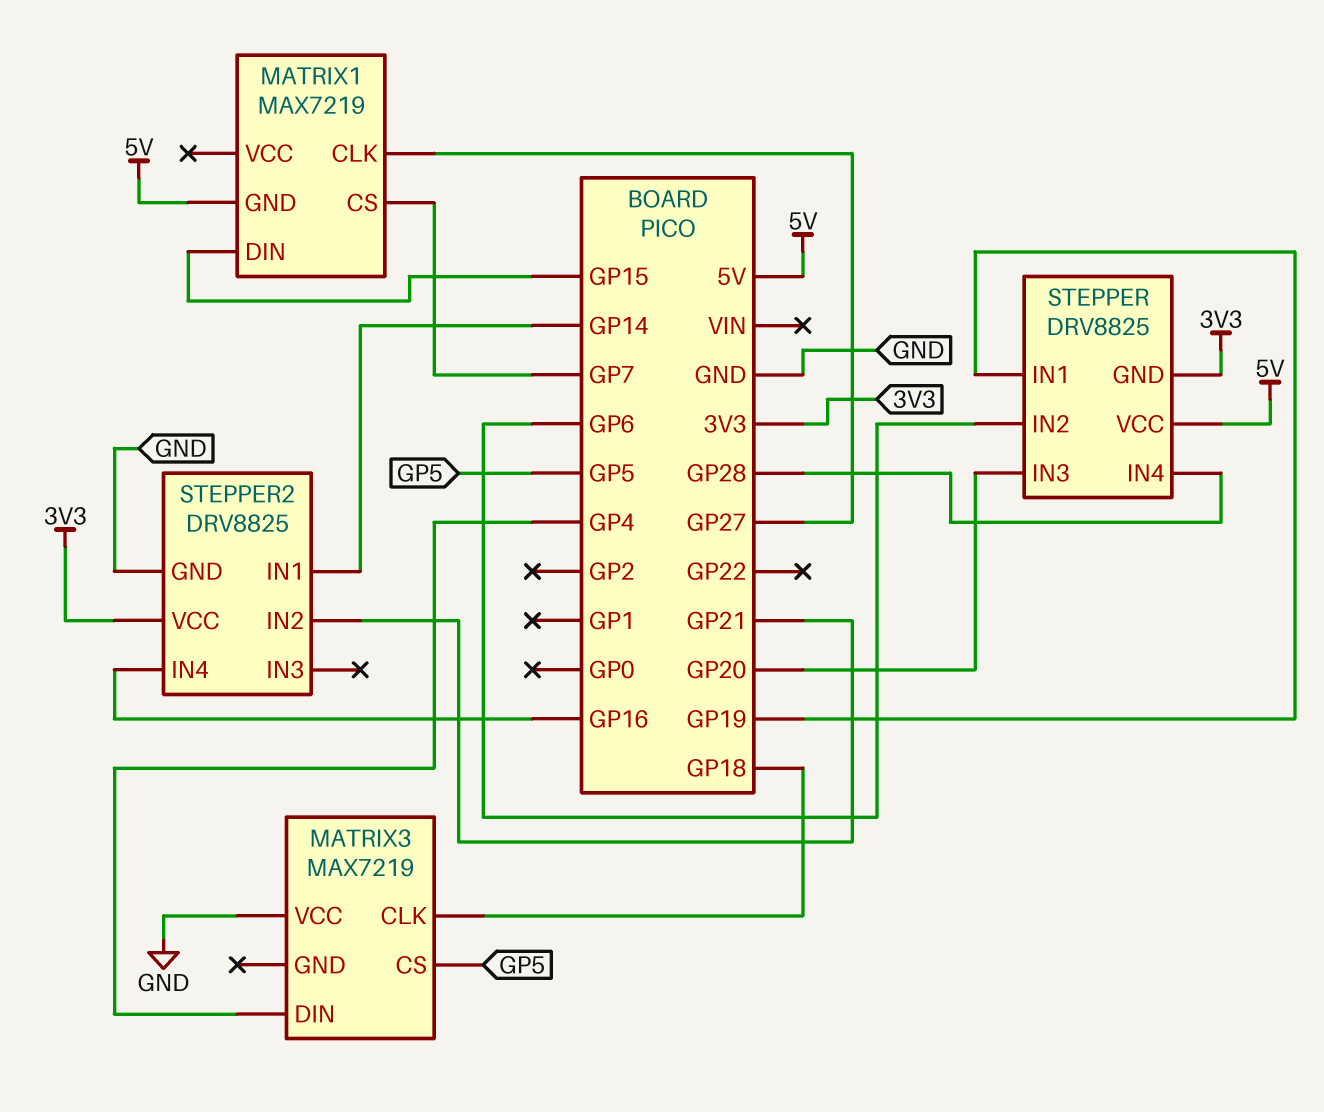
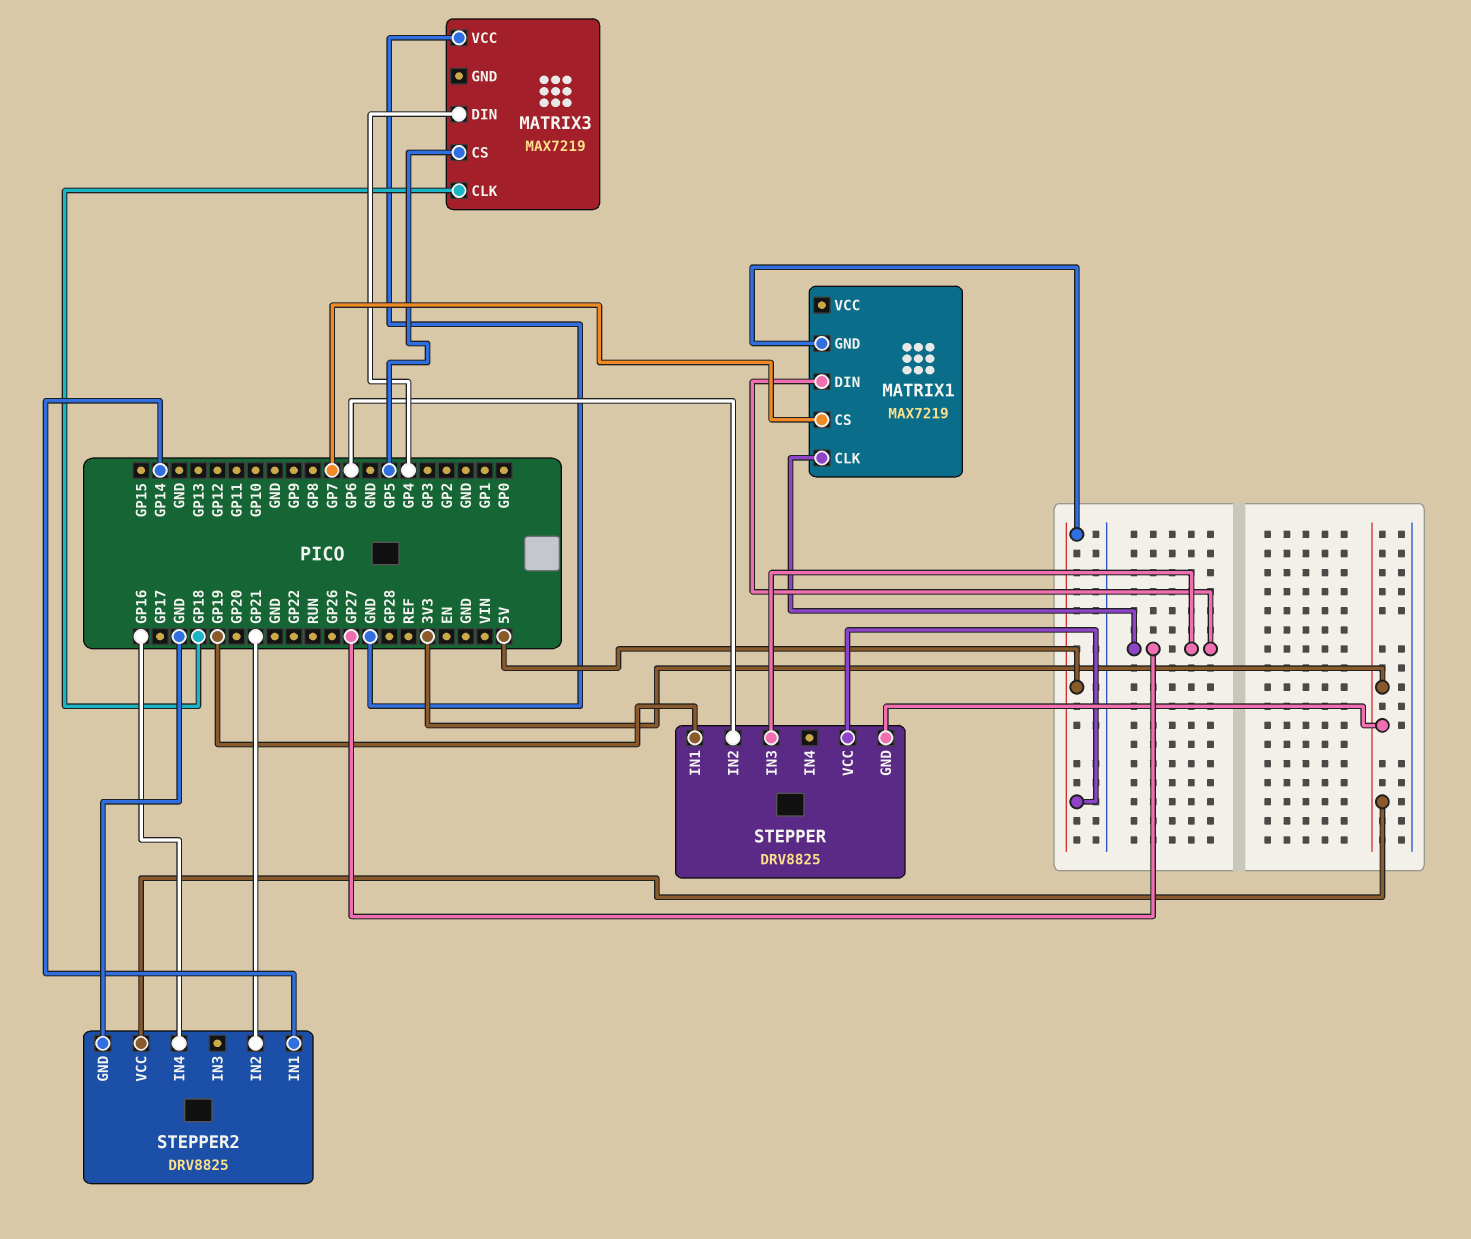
MATRIX1 pin DIN: GP15 -> GP27
STEPPER pin IN3: GP20 -> GP27
STEPPER pin IN4: GP28 -> none

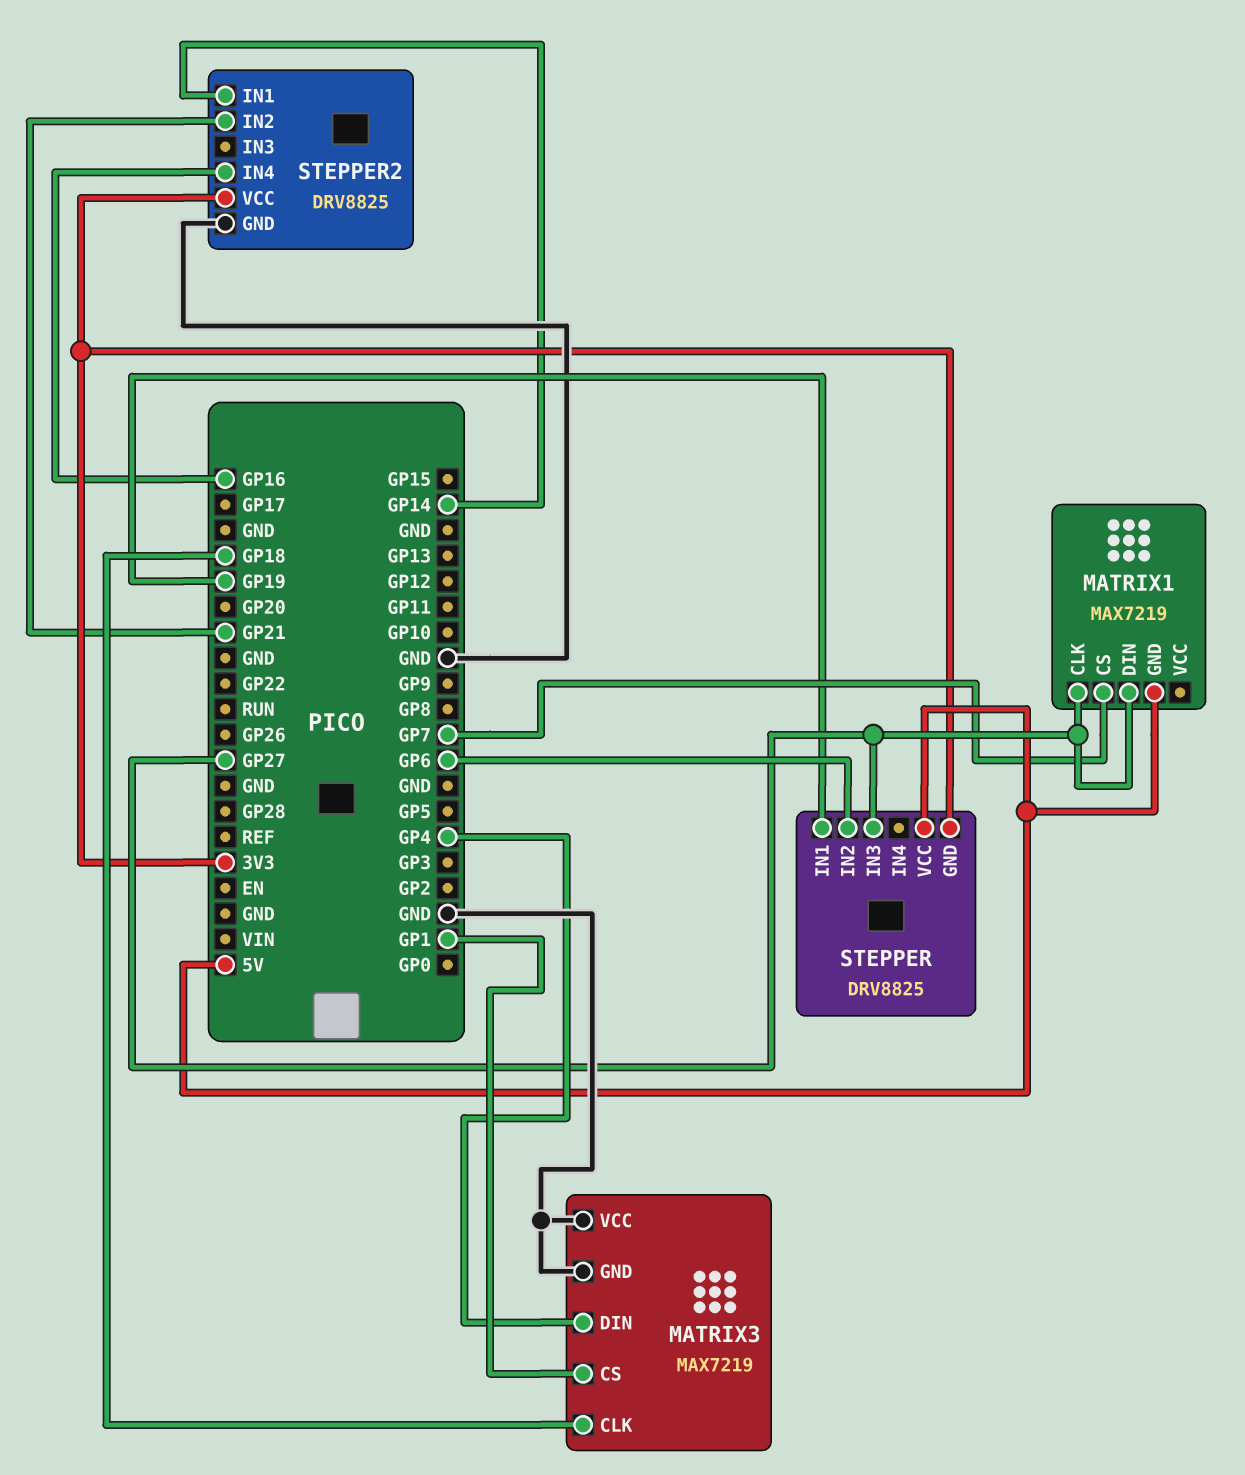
MATRIX3 pin CS: GP5 -> GP1
MATRIX3 pin GND: none -> GND

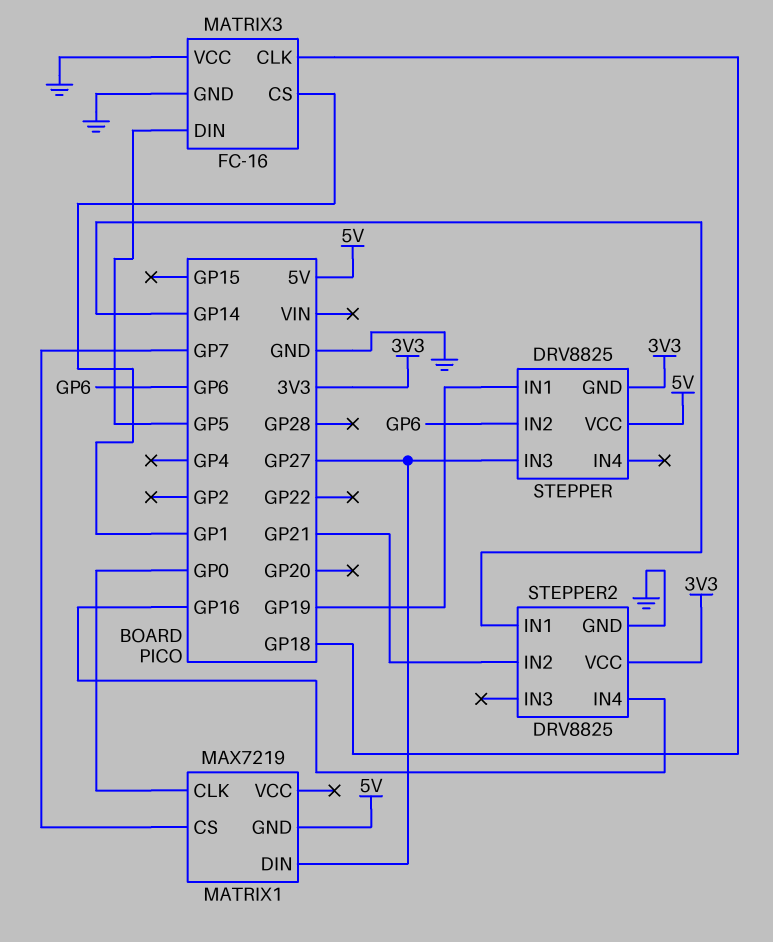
MATRIX1 pin CLK: GP27 -> GP0
MATRIX3: MAX7219 -> FC-16
MATRIX3 pin DIN: GP4 -> GP5

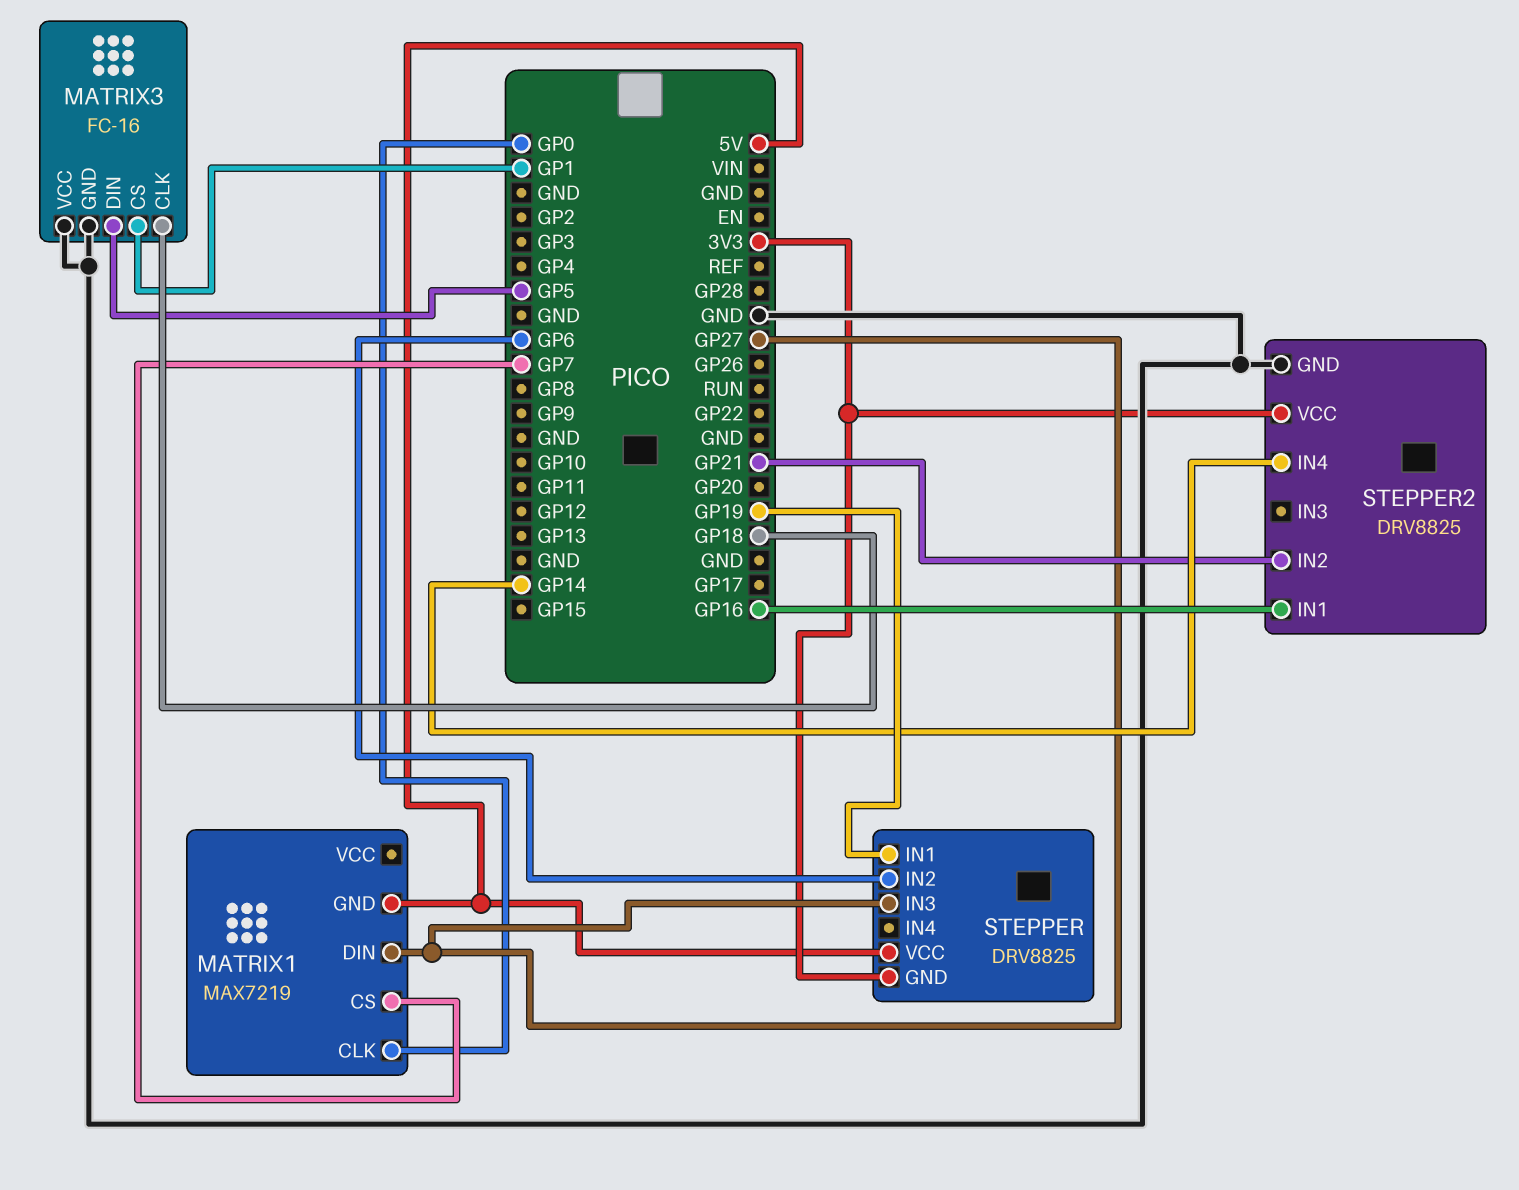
STEPPER2 pin IN1: GP14 -> GP16
STEPPER2 pin IN4: GP16 -> GP14

